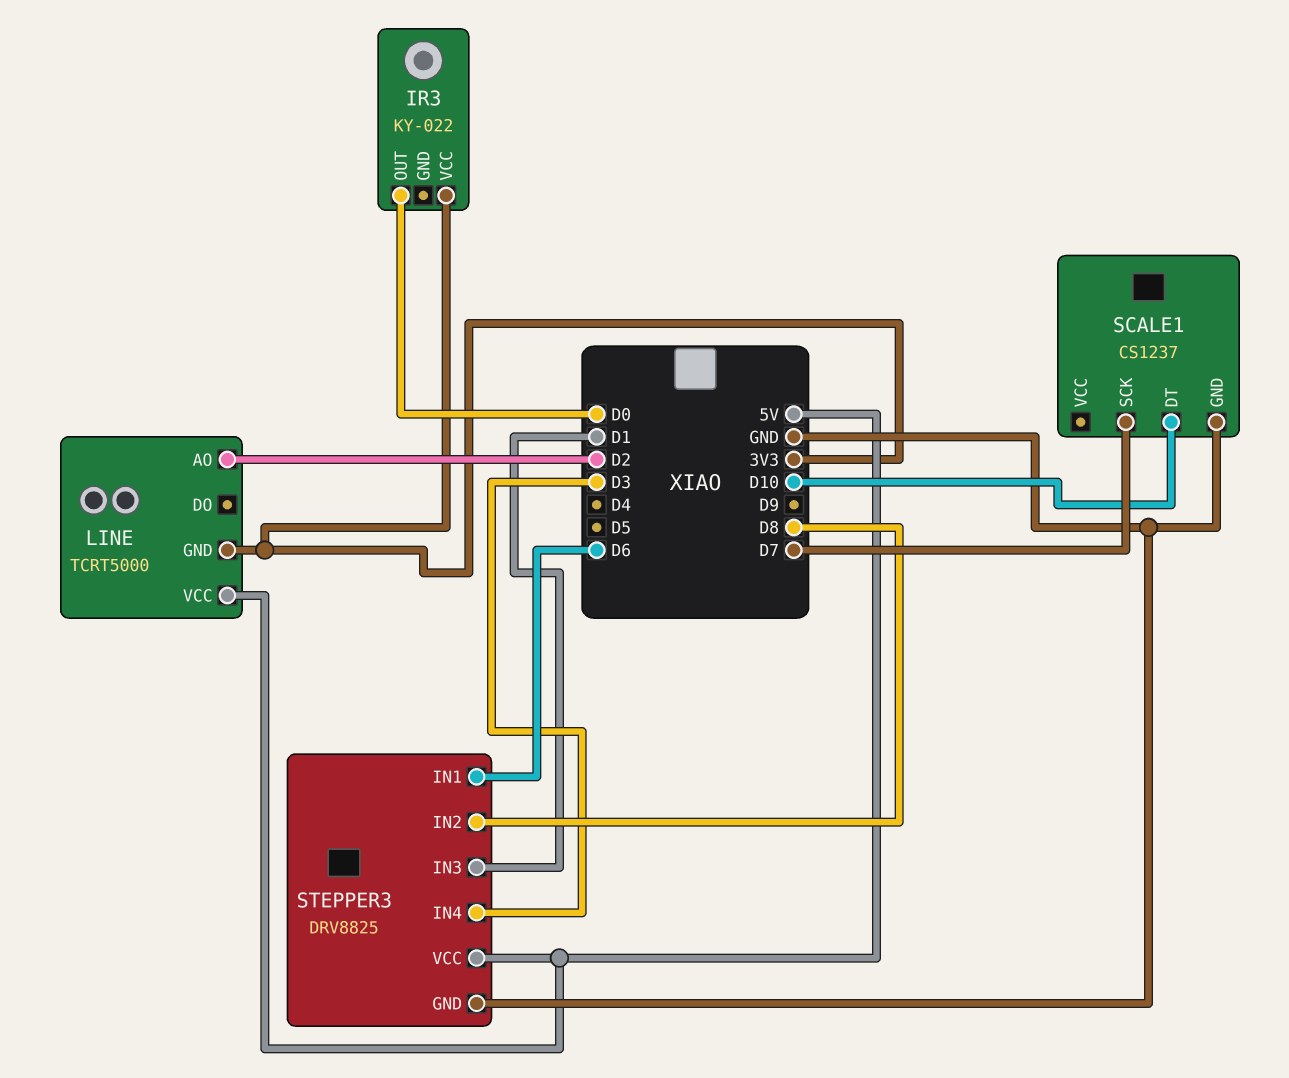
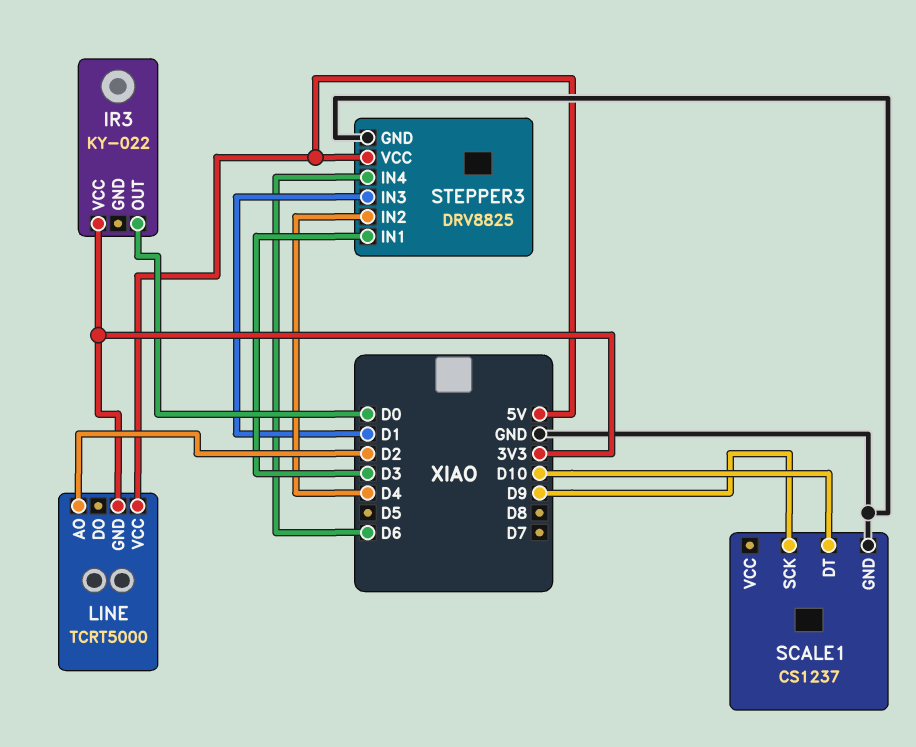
SCALE1 pin SCK: D7 -> D9
STEPPER3 pin IN1: D6 -> D3
STEPPER3 pin IN2: D8 -> D4
STEPPER3 pin IN4: D3 -> D6

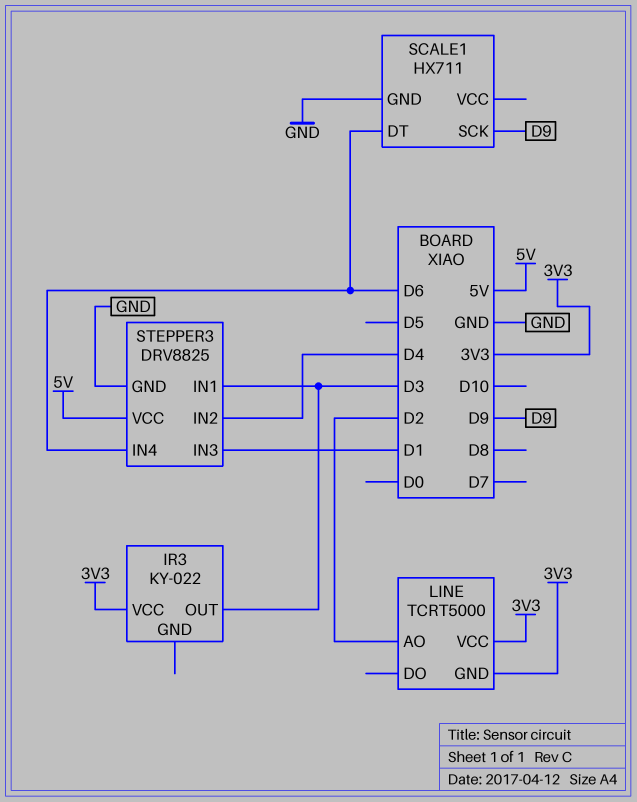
IR3 pin OUT: D0 -> D3
LINE pin VCC: 5V -> 3V3
SCALE1: CS1237 -> HX711
SCALE1 pin DT: D10 -> D6

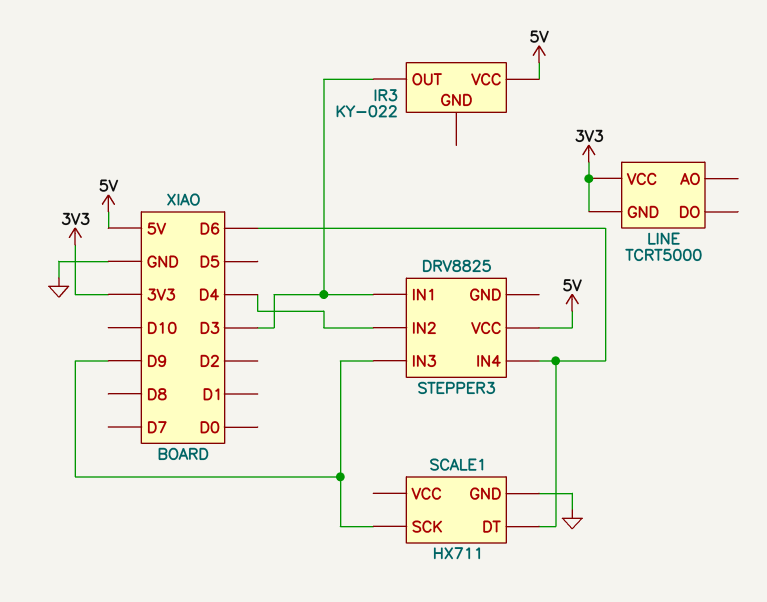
IR3 pin VCC: 3V3 -> 5V
LINE pin AO: D2 -> none
STEPPER3 pin GND: GND -> none
STEPPER3 pin IN3: D1 -> D9

